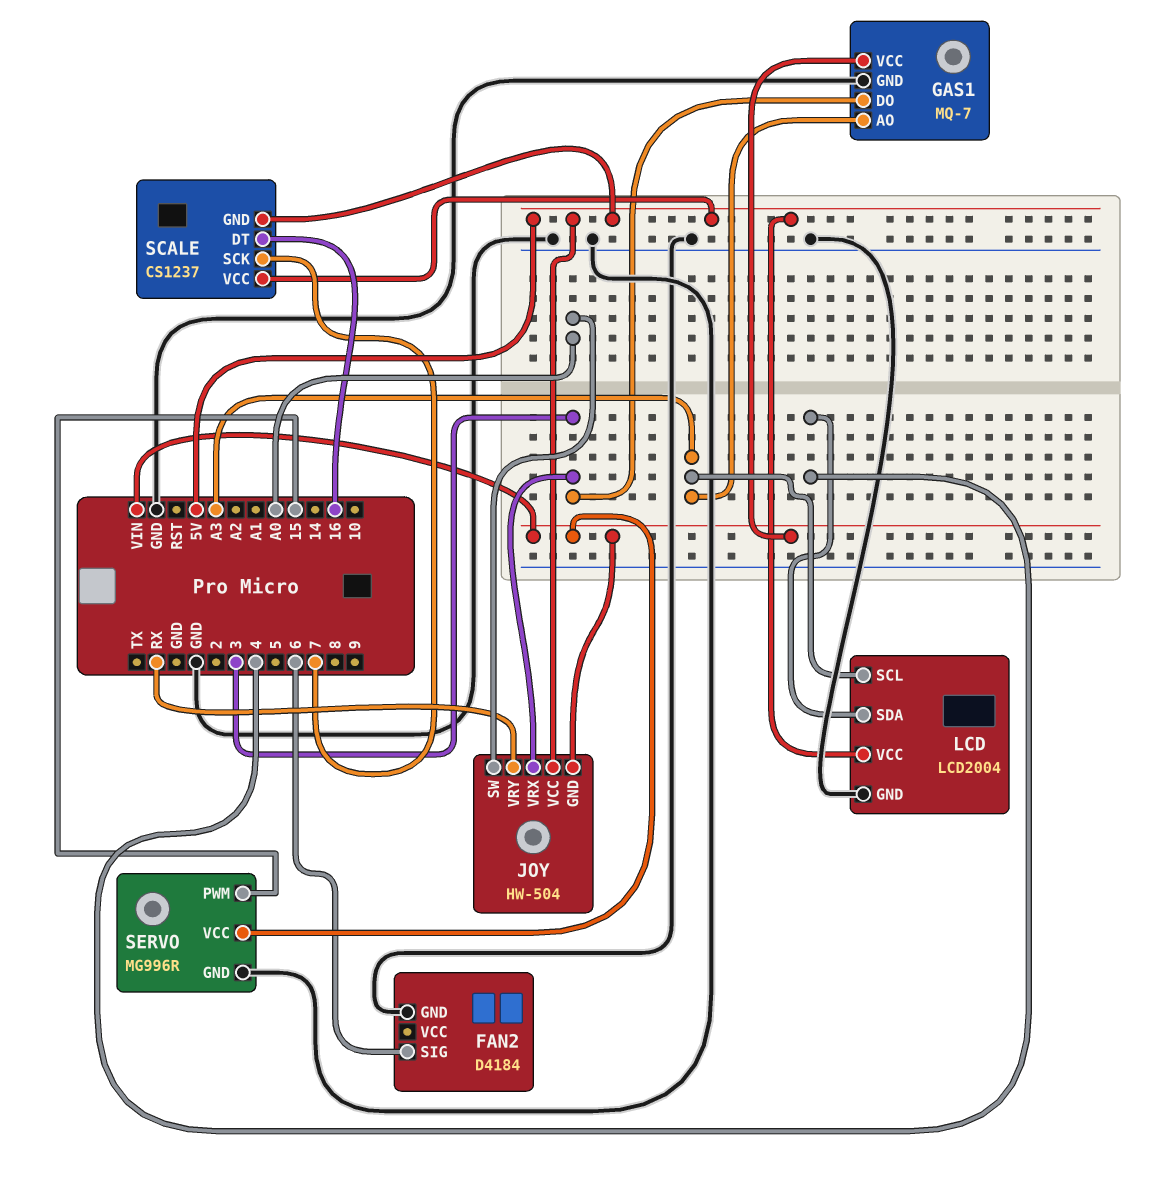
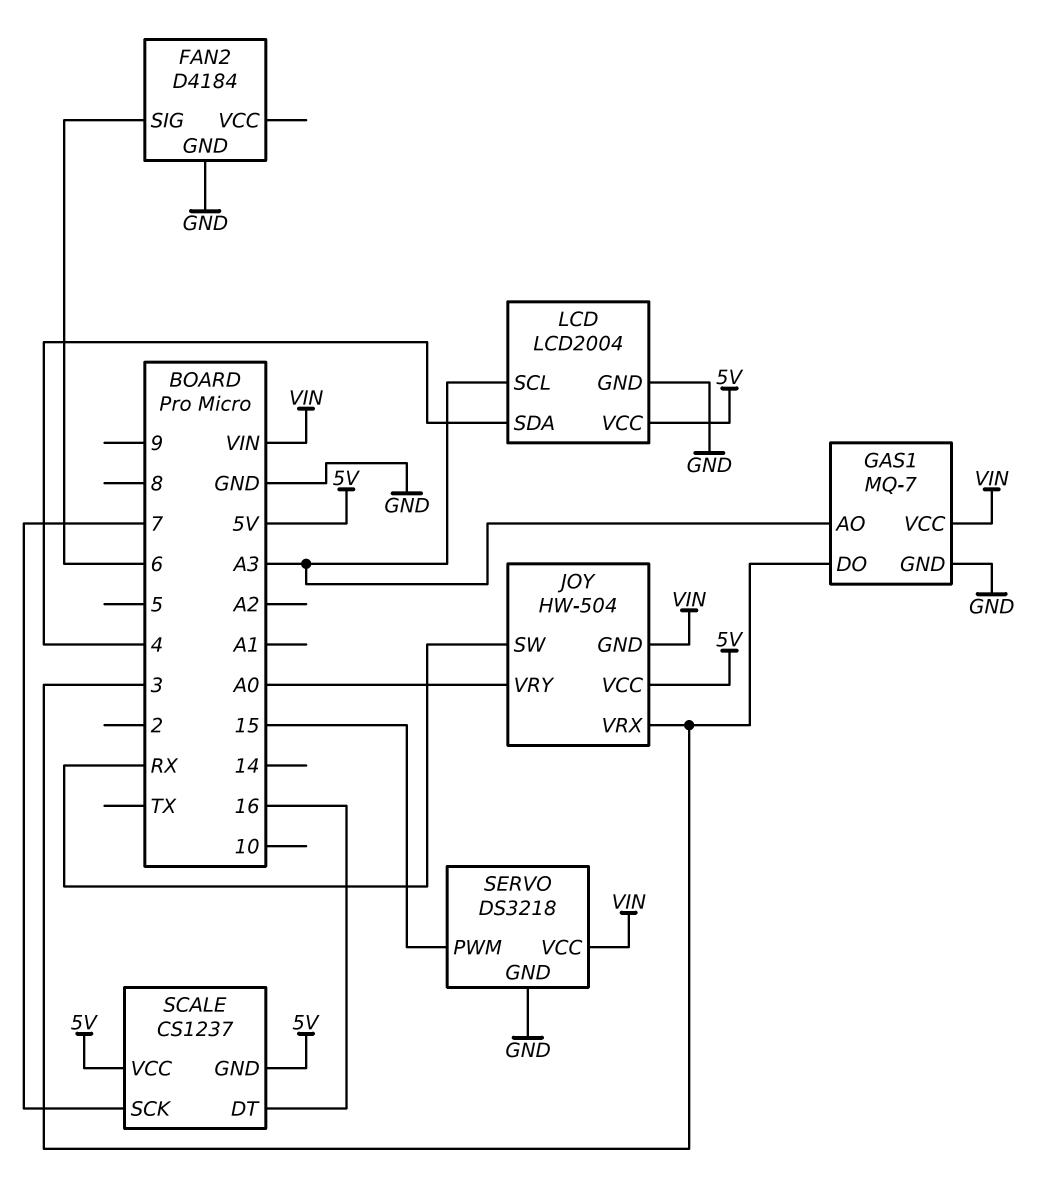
JOY pin SW: A0 -> RX
JOY pin VRY: RX -> A0
SERVO: MG996R -> DS3218

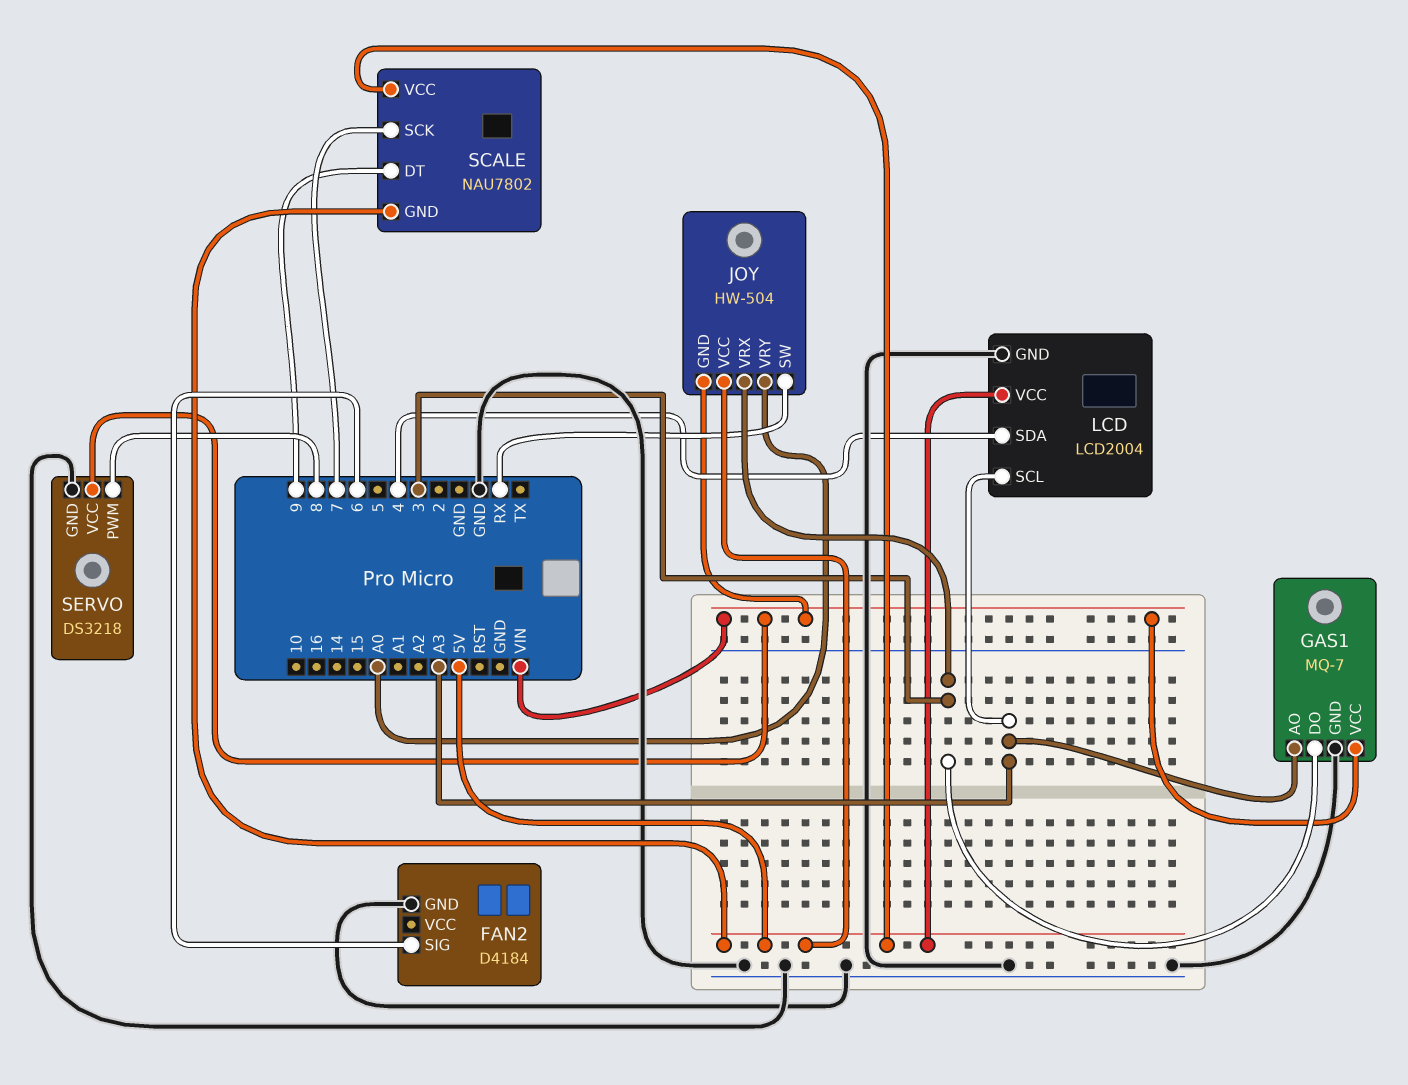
SCALE: CS1237 -> NAU7802
SCALE pin DT: 16 -> 9
SERVO pin PWM: 15 -> 8

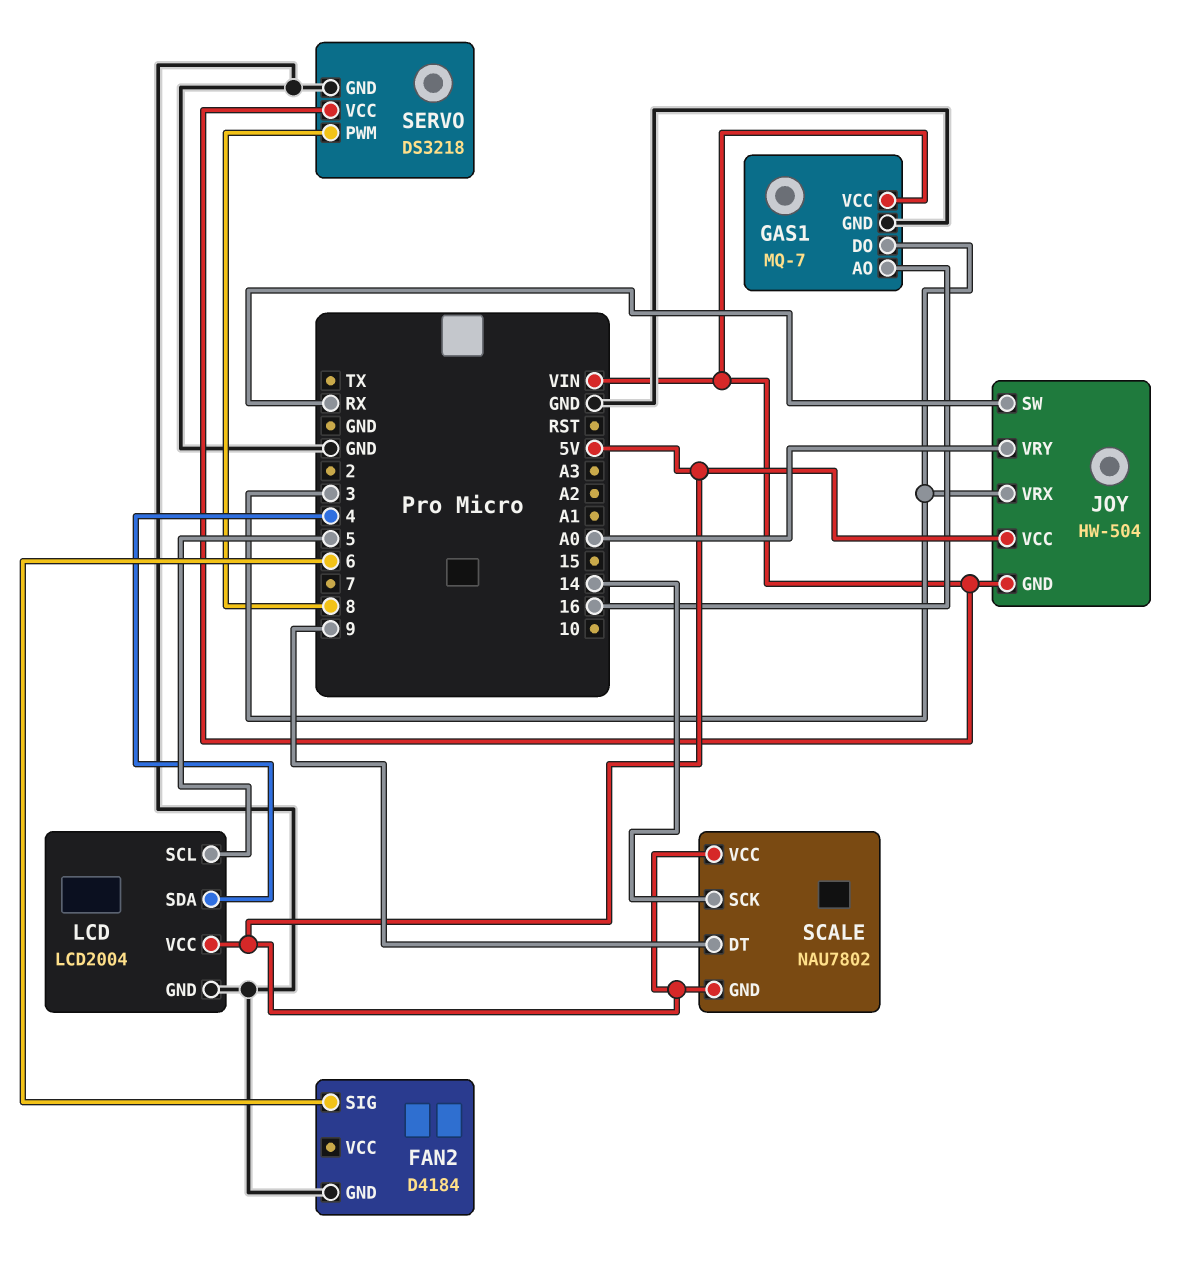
GAS1 pin AO: A3 -> 16
LCD pin SCL: A3 -> 5
SCALE pin SCK: 7 -> 14

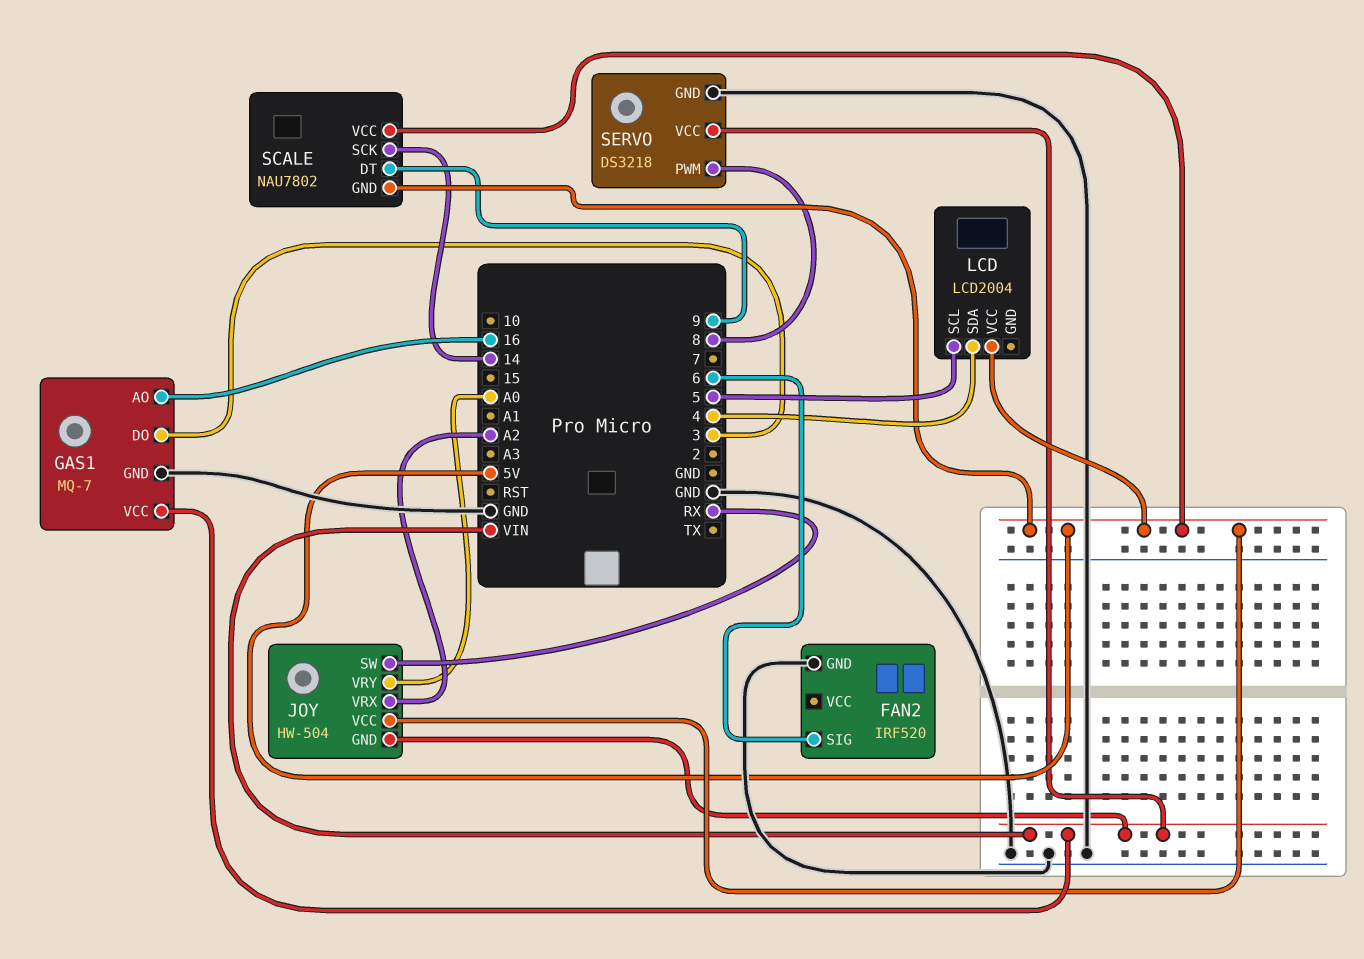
FAN2: D4184 -> IRF520
JOY pin VRX: 3 -> A2
LCD pin GND: GND -> none

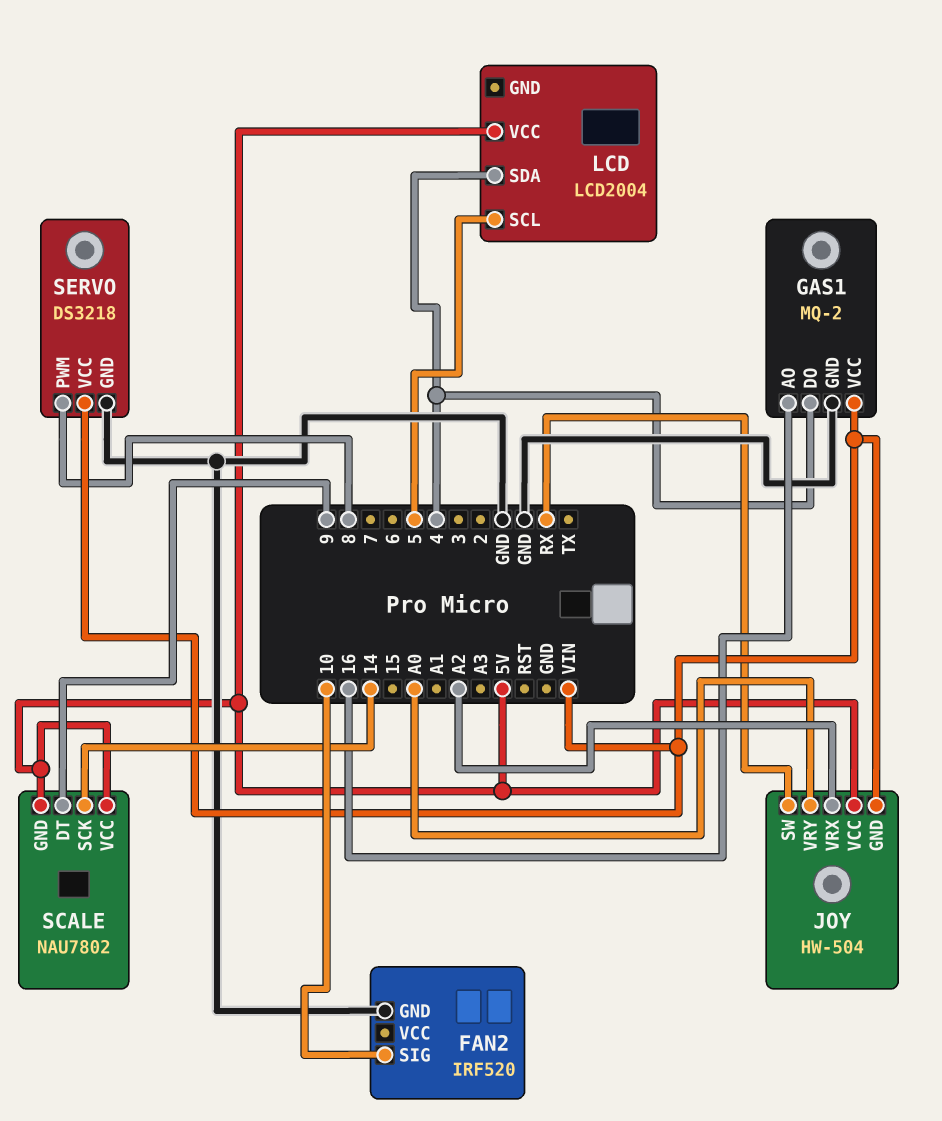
FAN2 pin SIG: 6 -> 10
GAS1: MQ-7 -> MQ-2
GAS1 pin DO: 3 -> 4

